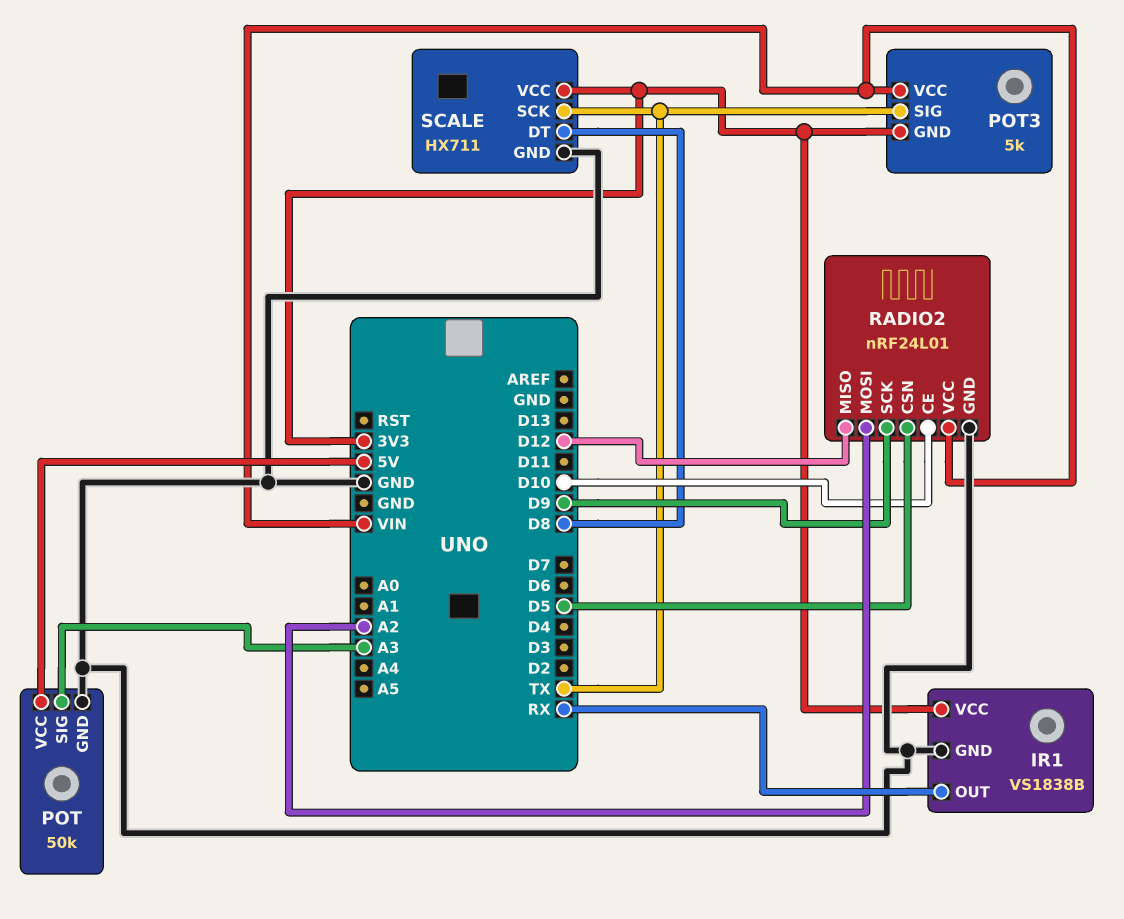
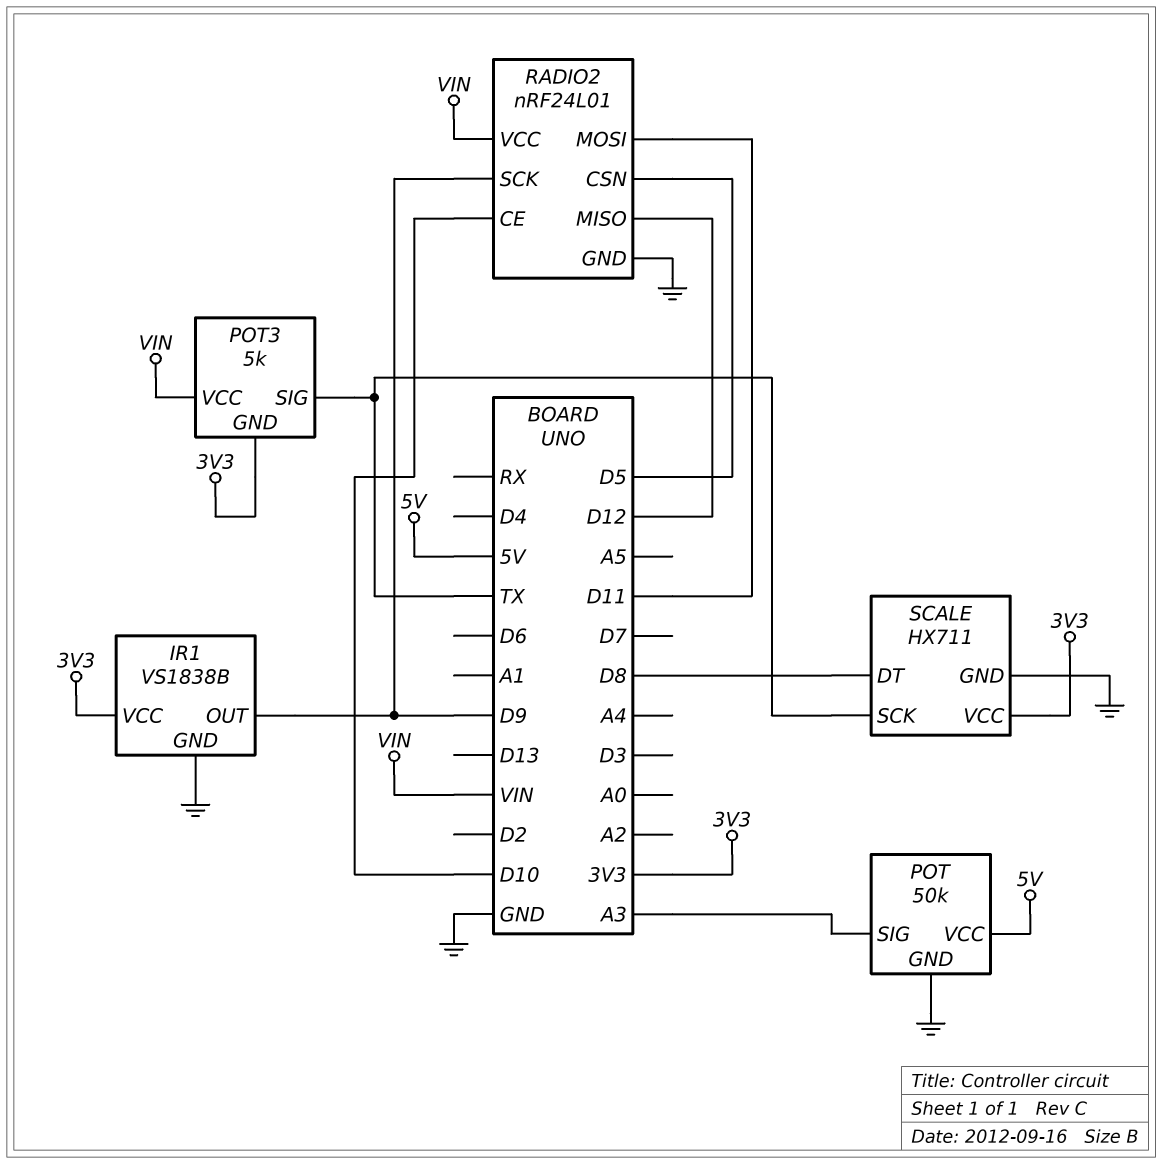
IR1 pin OUT: RX -> D9
RADIO2 pin MOSI: A2 -> D11

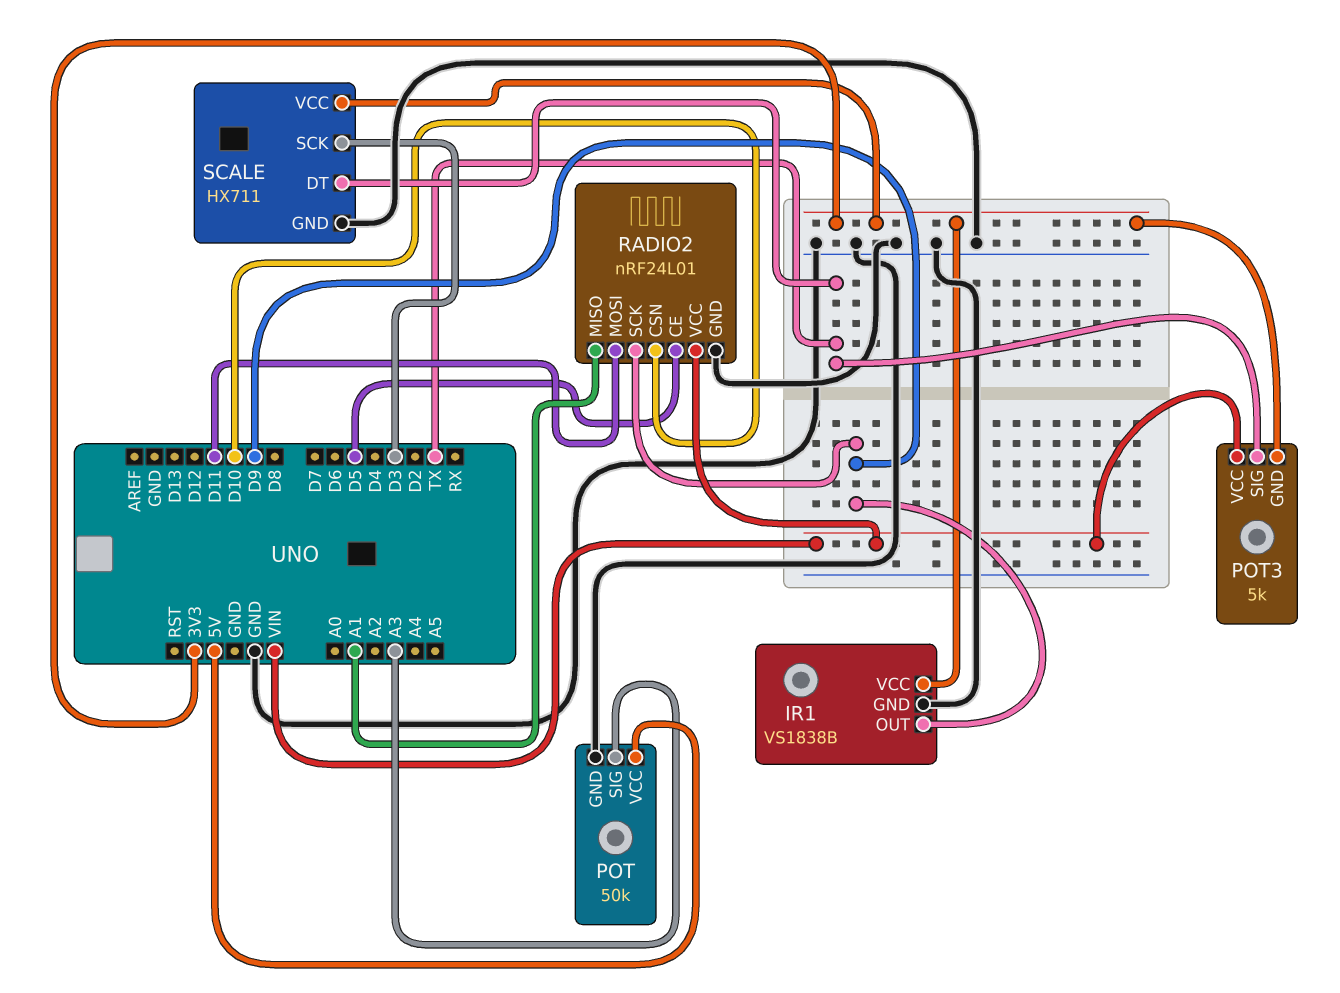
RADIO2 pin CE: D10 -> D5
RADIO2 pin CSN: D5 -> D10
RADIO2 pin MISO: D12 -> A1
SCALE pin DT: D8 -> TX
SCALE pin SCK: TX -> D3

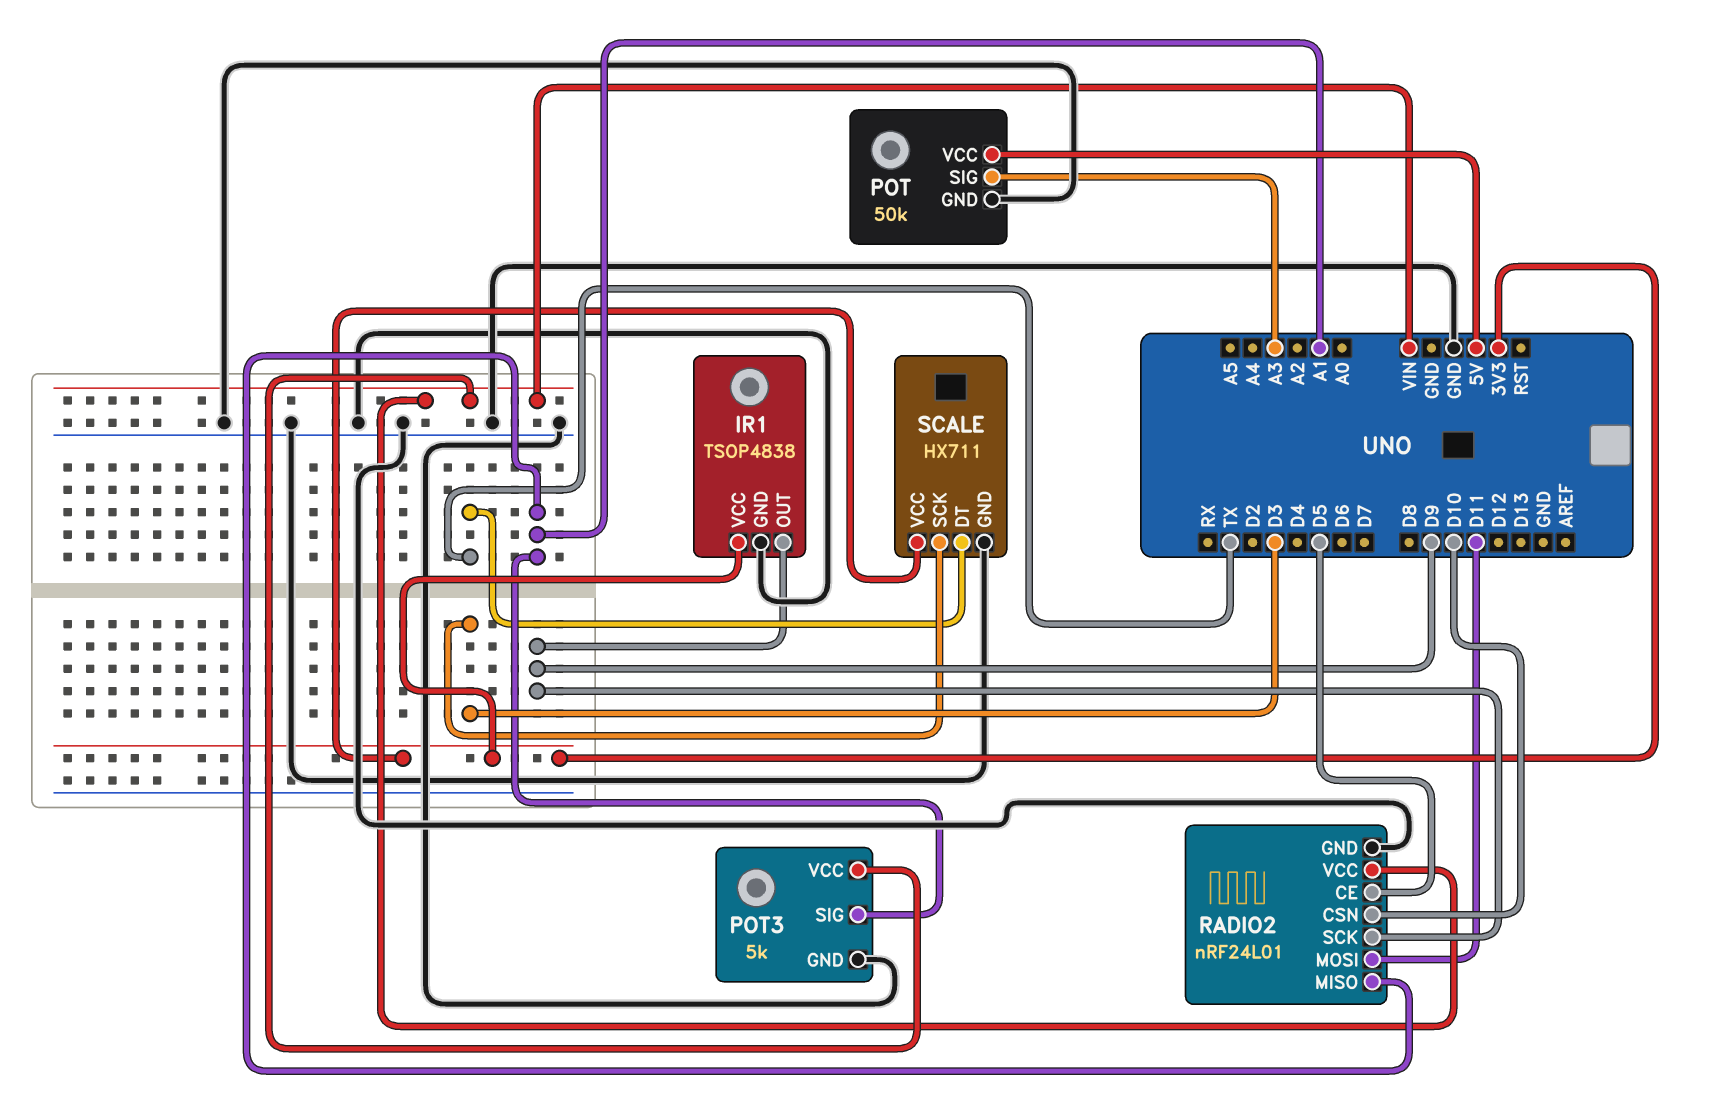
IR1: VS1838B -> TSOP4838
POT3 pin GND: 3V3 -> GND
POT3 pin SIG: TX -> A1

